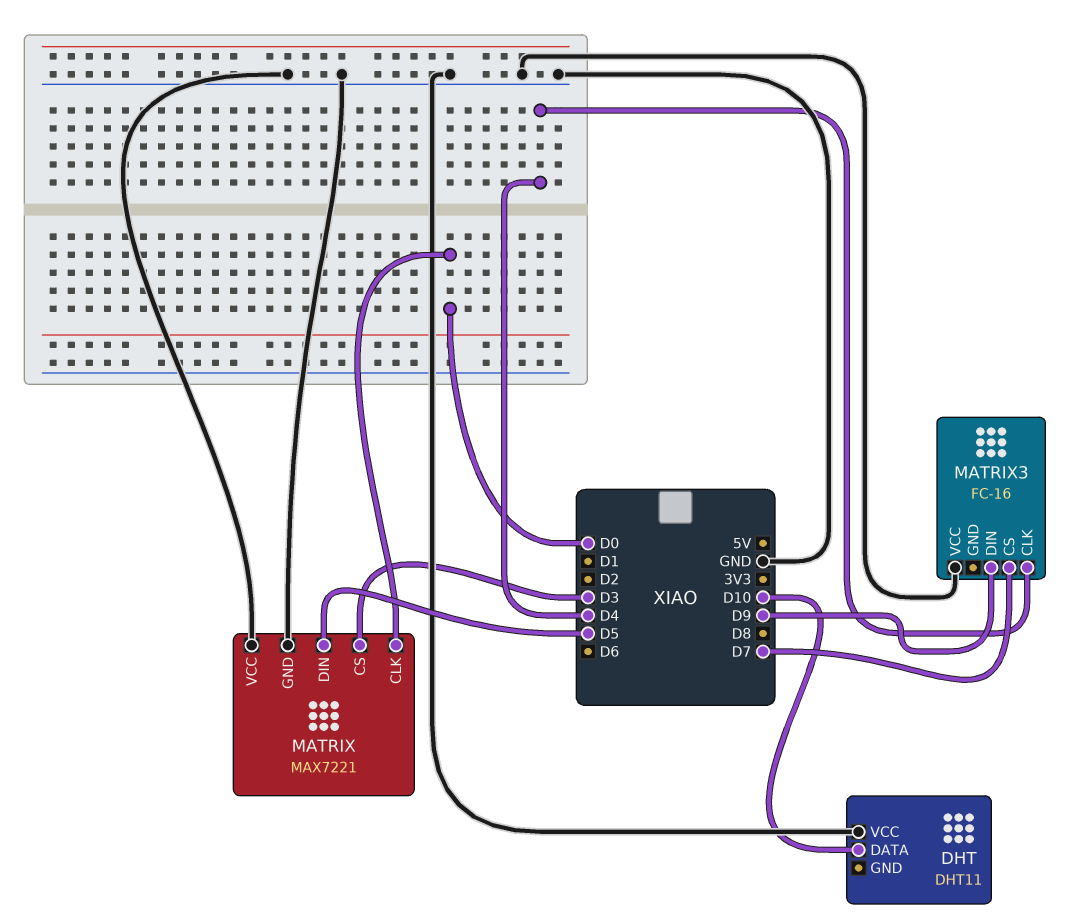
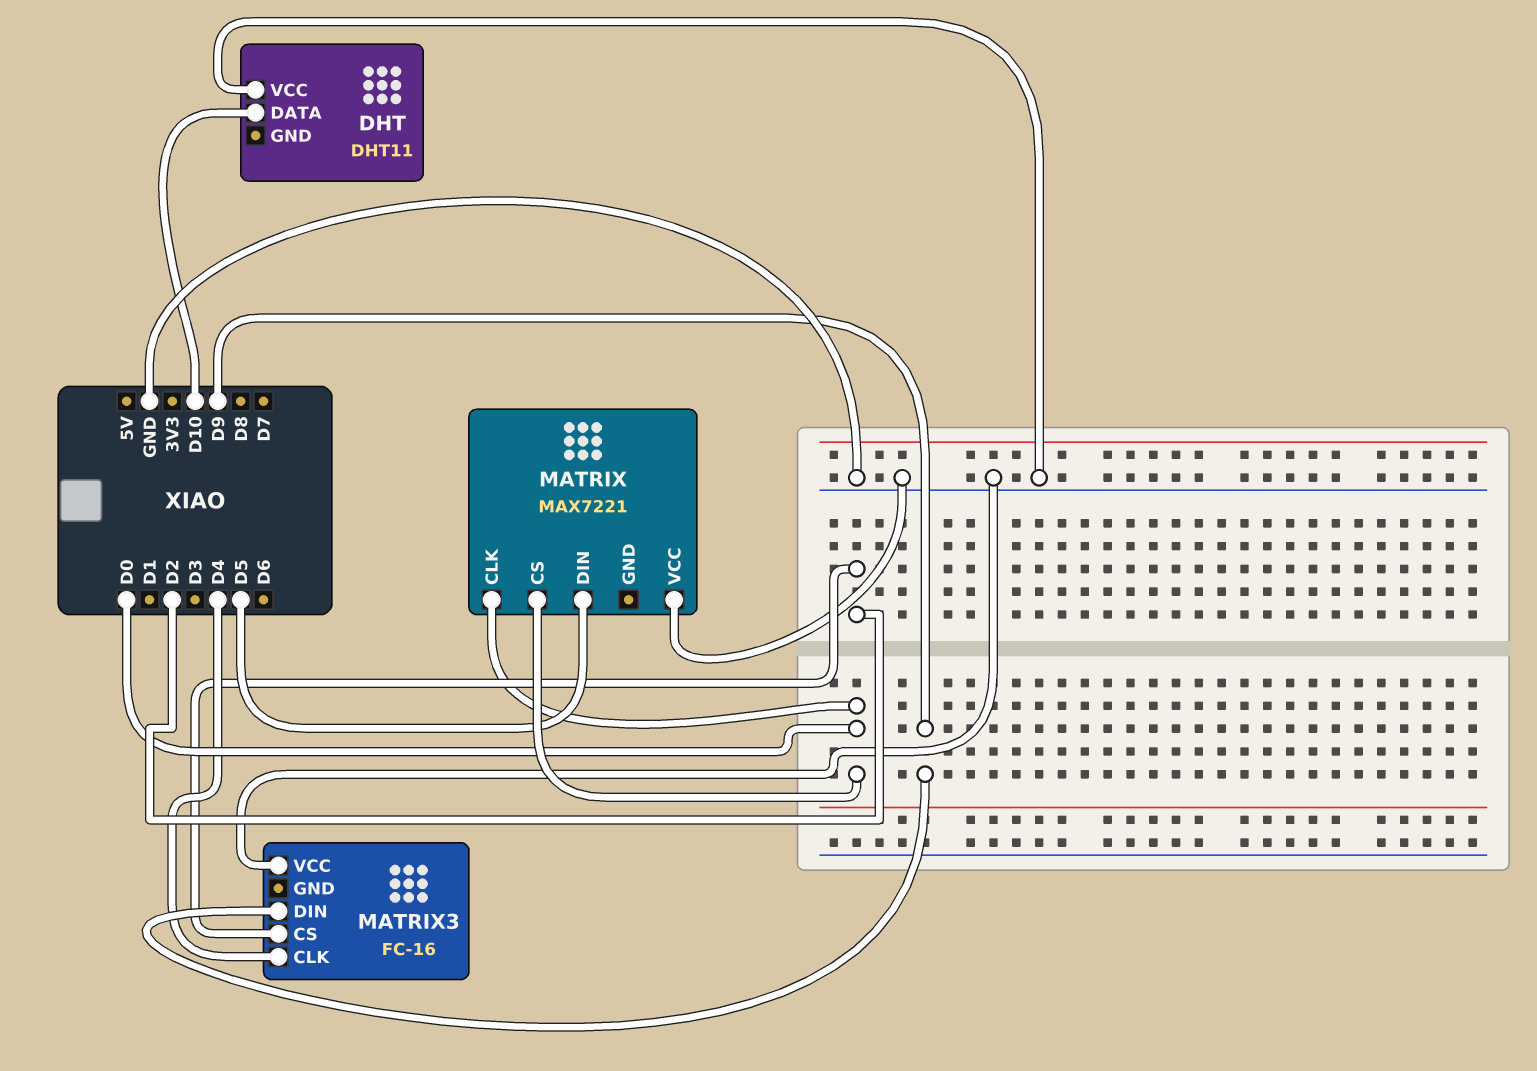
MATRIX pin CS: D3 -> D0
MATRIX pin GND: GND -> none
MATRIX3 pin CS: D7 -> D2

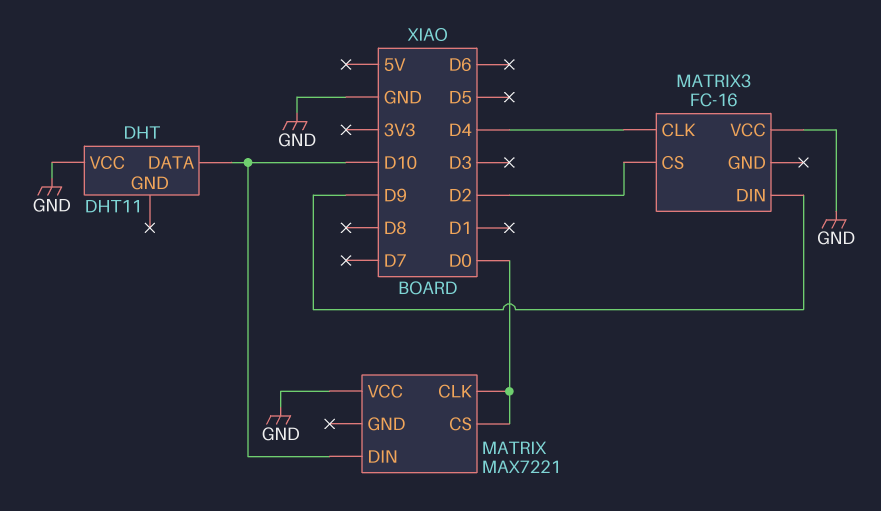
MATRIX pin DIN: D5 -> D10

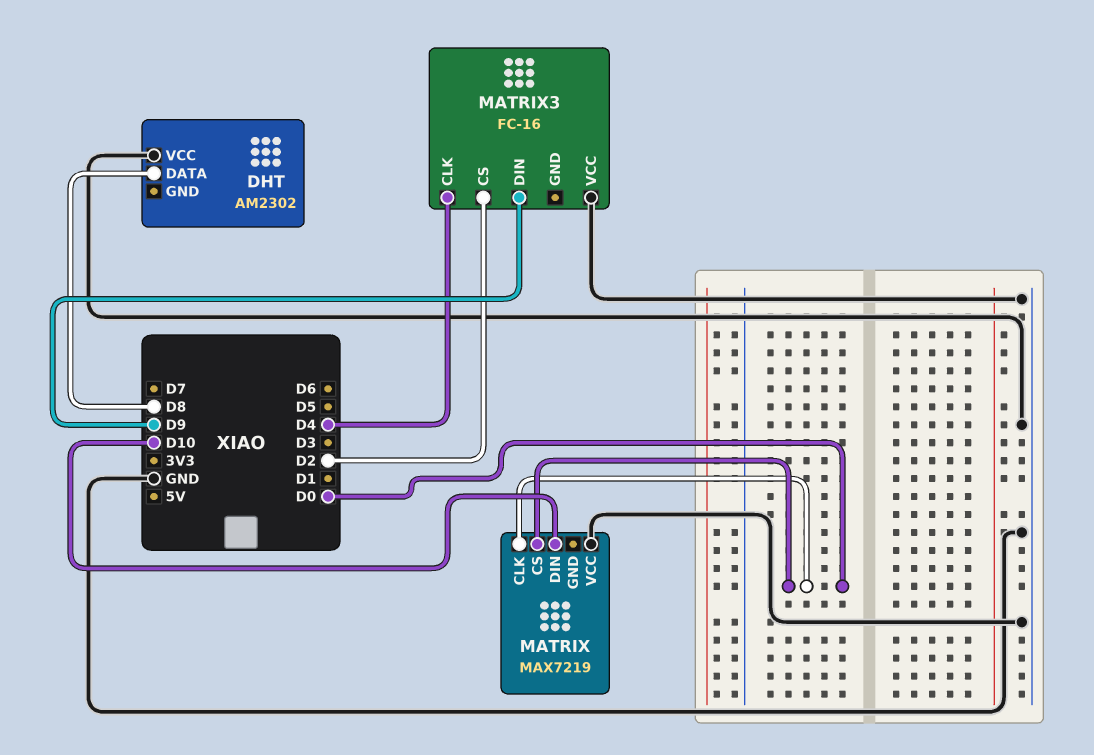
DHT: DHT11 -> AM2302
DHT pin DATA: D10 -> D8
MATRIX: MAX7221 -> MAX7219

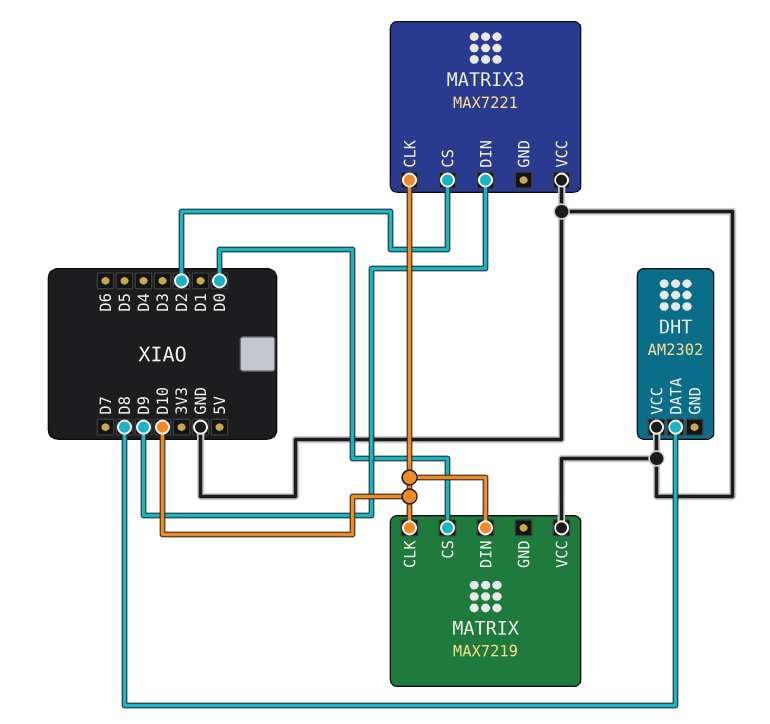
MATRIX pin CLK: D0 -> D10
MATRIX3: FC-16 -> MAX7221
MATRIX3 pin CLK: D4 -> D10

